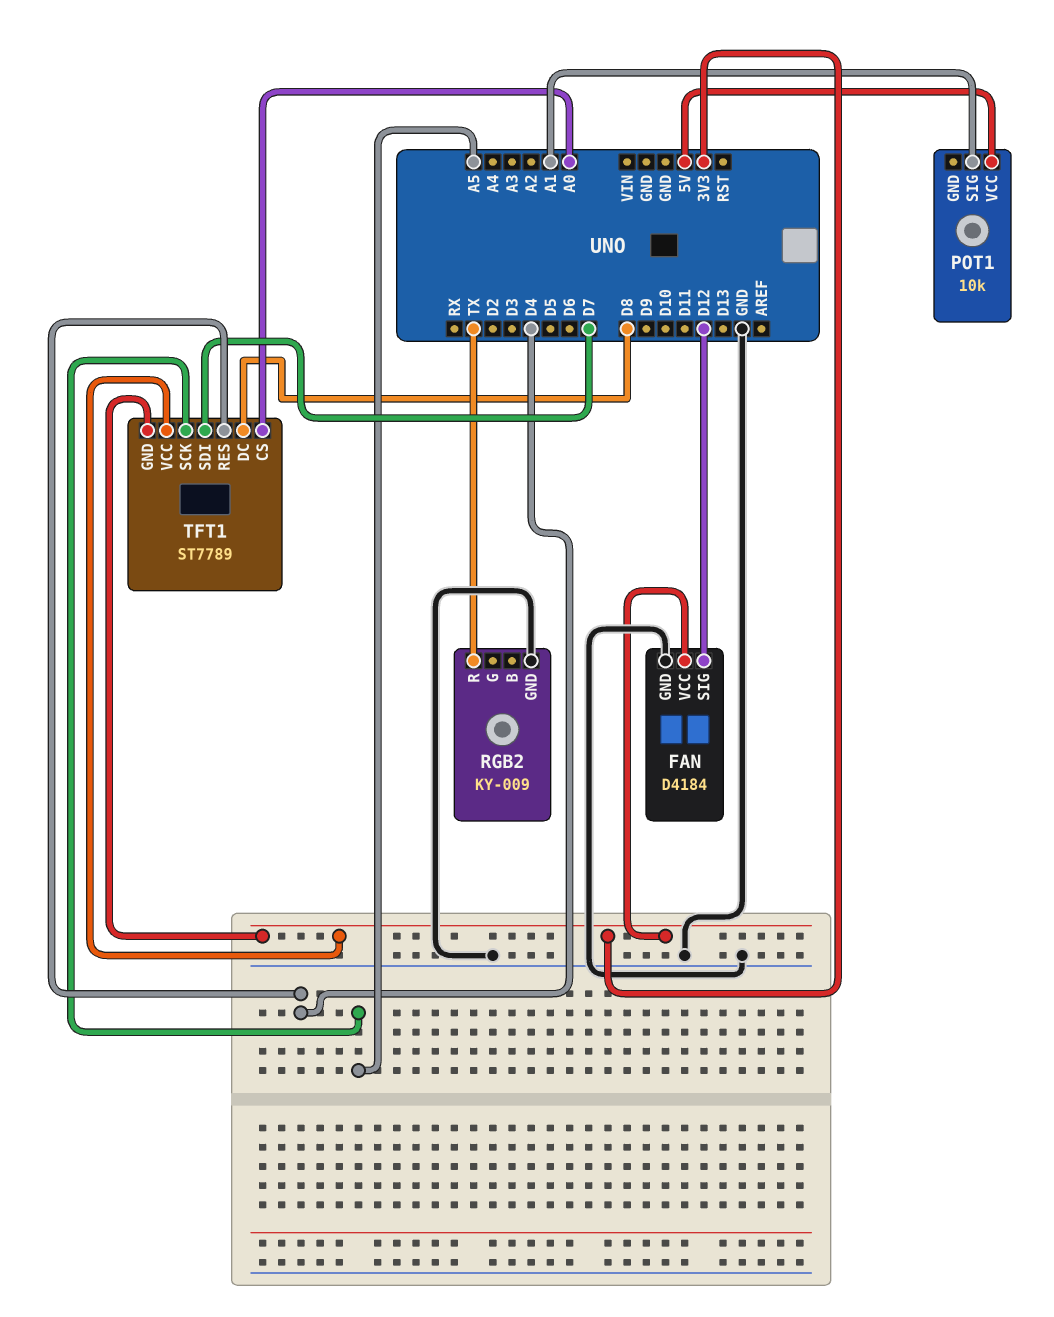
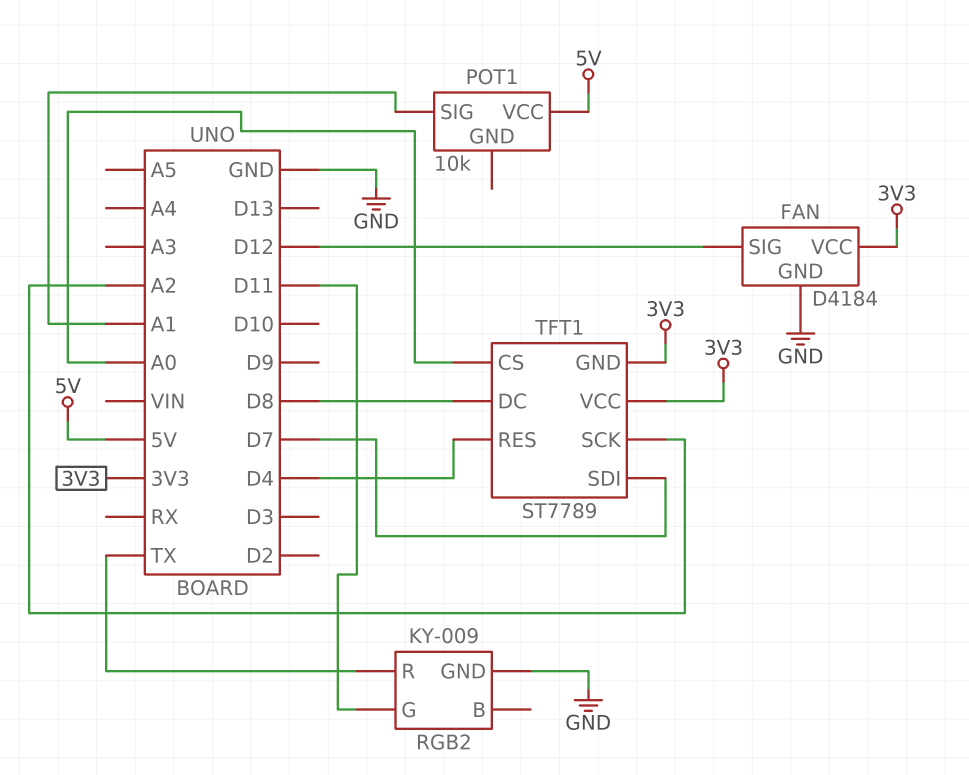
RGB2 pin G: none -> D11
TFT1 pin SCK: A5 -> A2

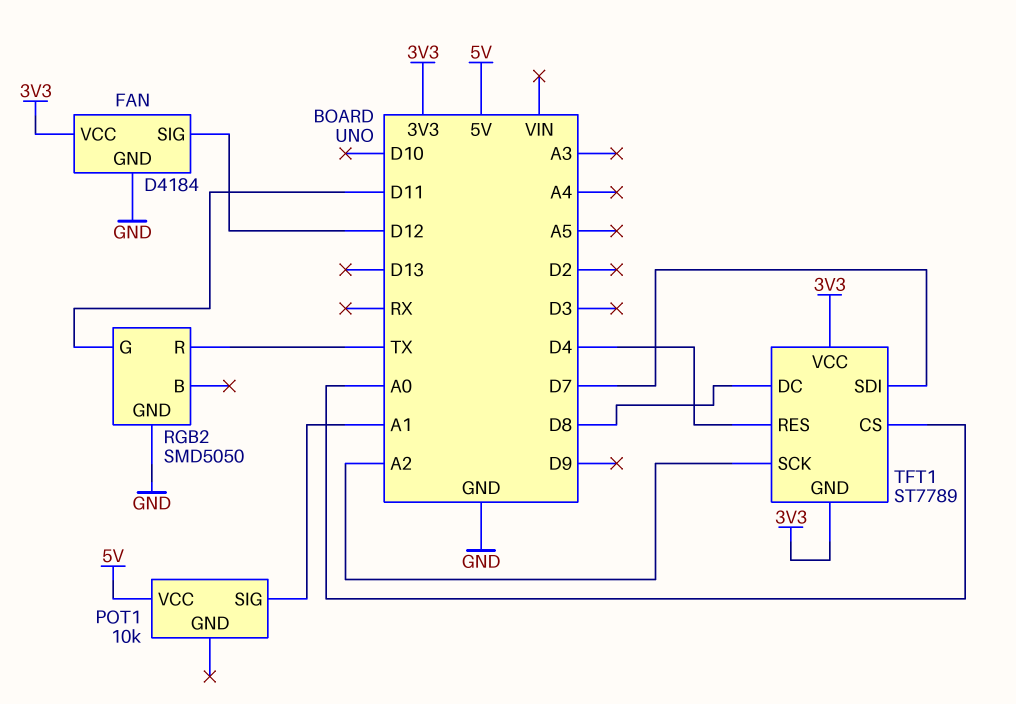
RGB2: KY-009 -> SMD5050

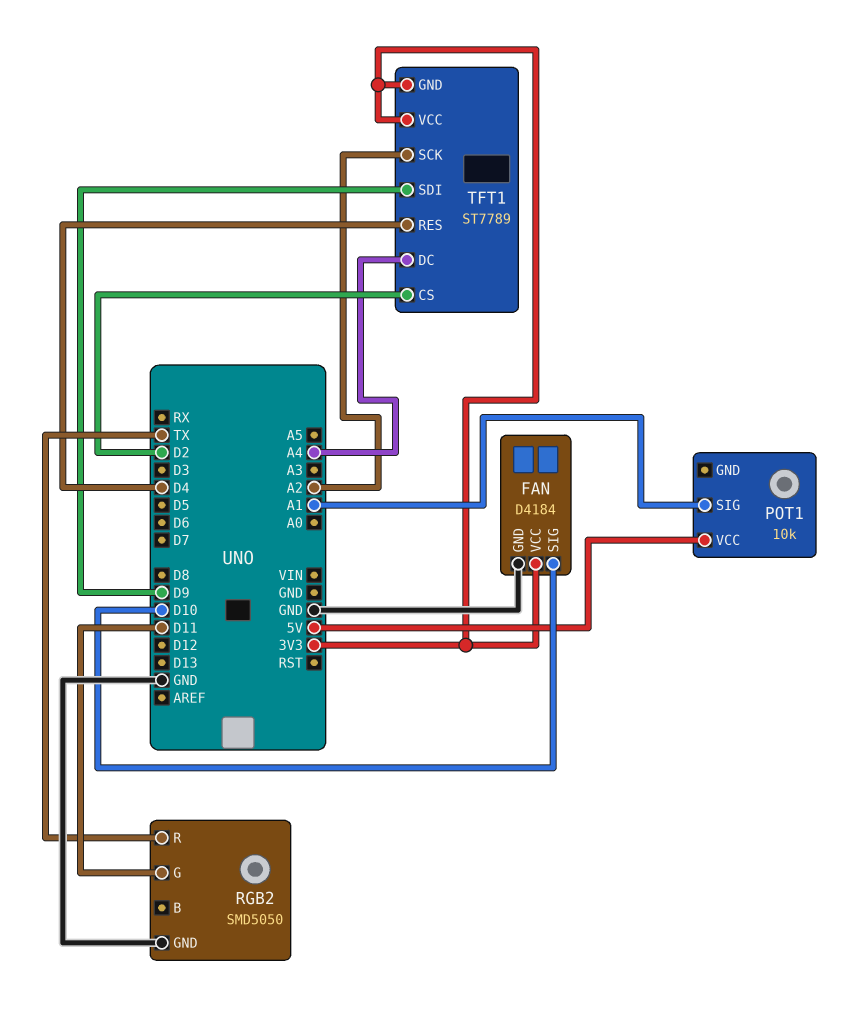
FAN pin SIG: D12 -> D10
TFT1 pin CS: A0 -> D2
TFT1 pin DC: D8 -> A4
TFT1 pin SDI: D7 -> D9

